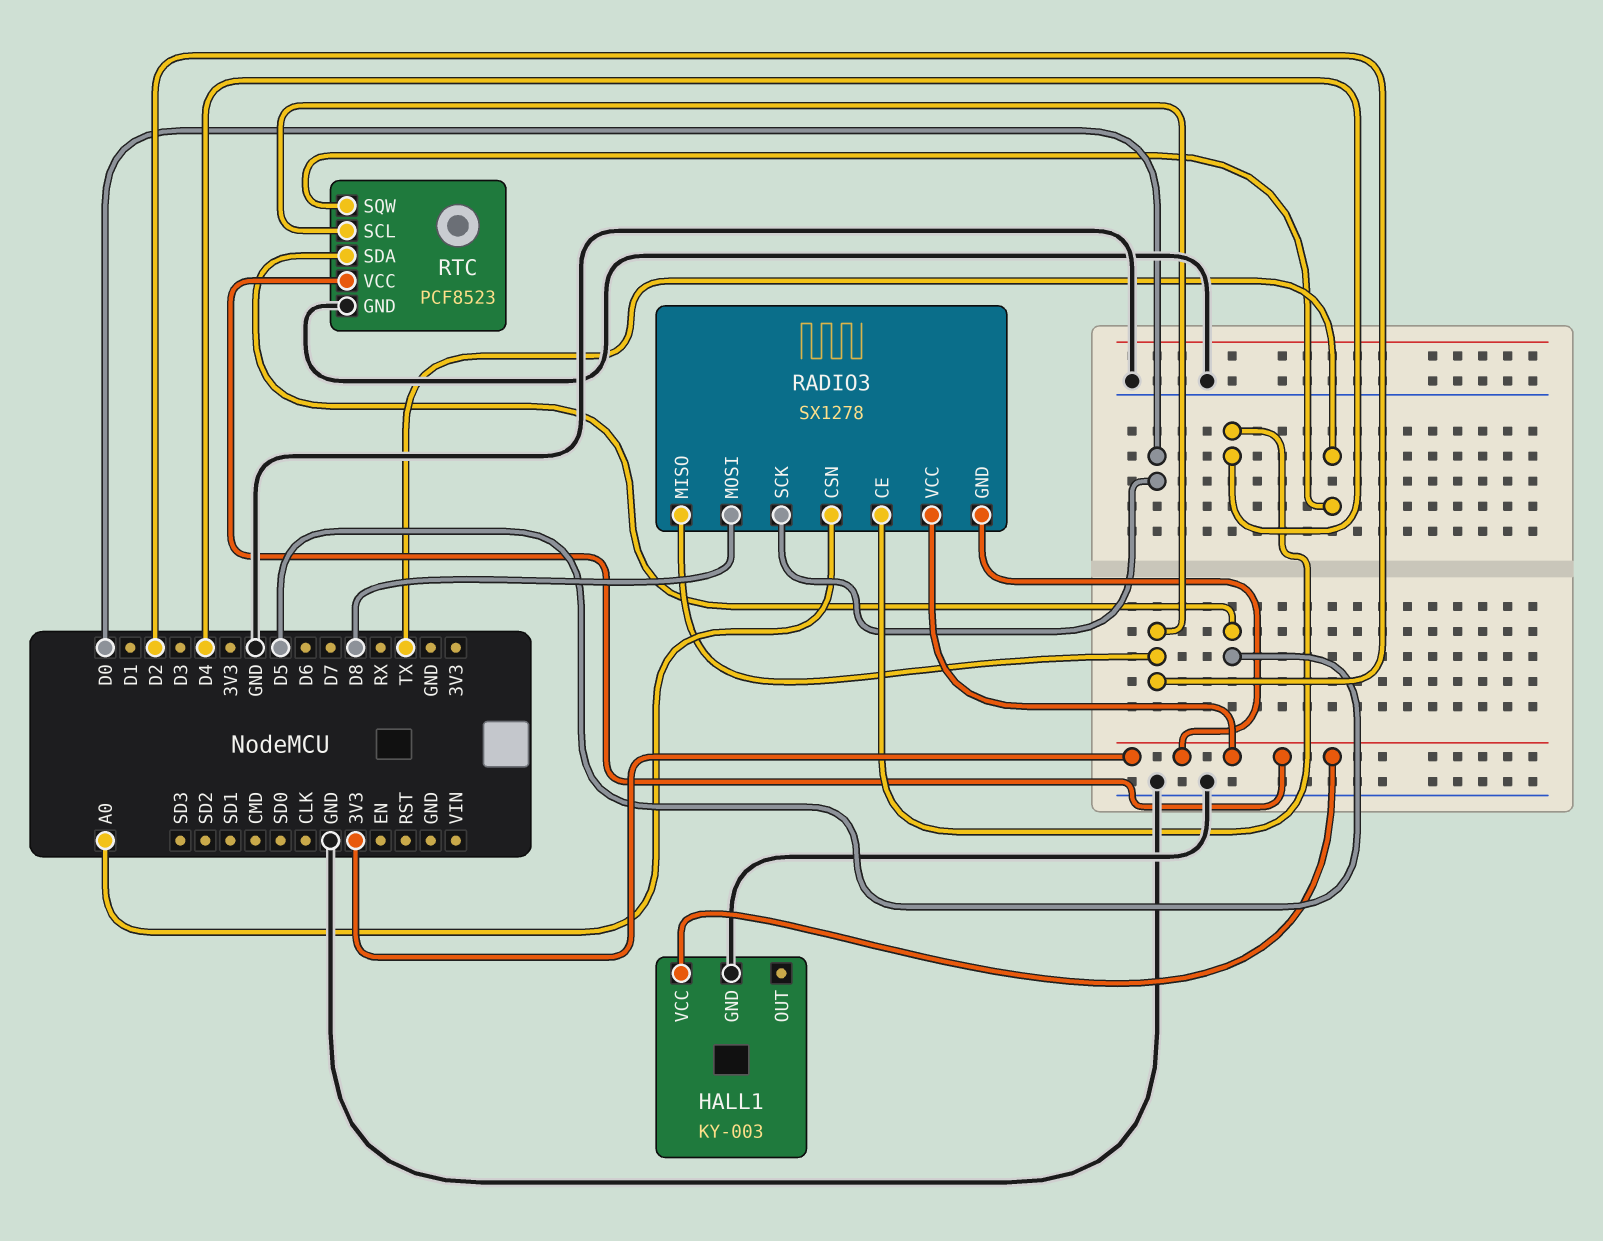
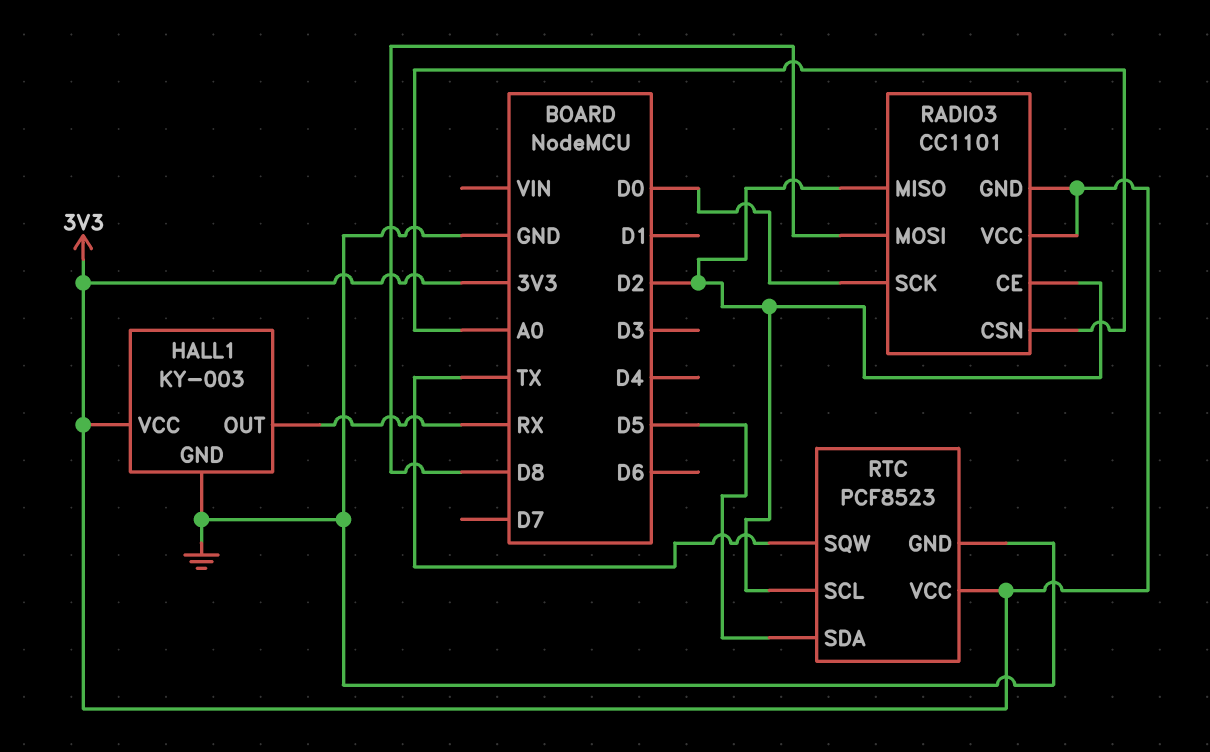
HALL1 pin OUT: none -> RX
RADIO3: SX1278 -> CC1101
RADIO3 pin CE: D4 -> D2

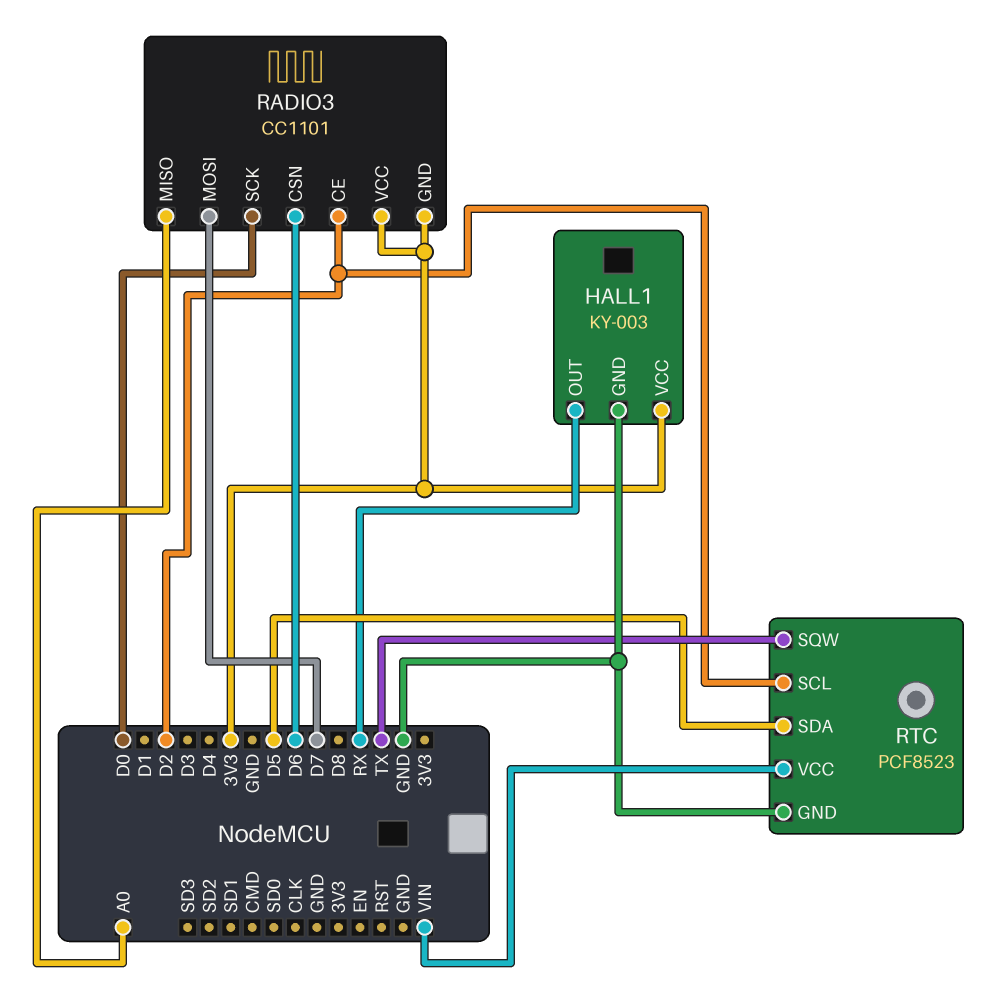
RADIO3 pin CSN: A0 -> D6
RADIO3 pin MISO: D2 -> A0
RADIO3 pin MOSI: D8 -> D7
RTC pin VCC: 3V3 -> VIN

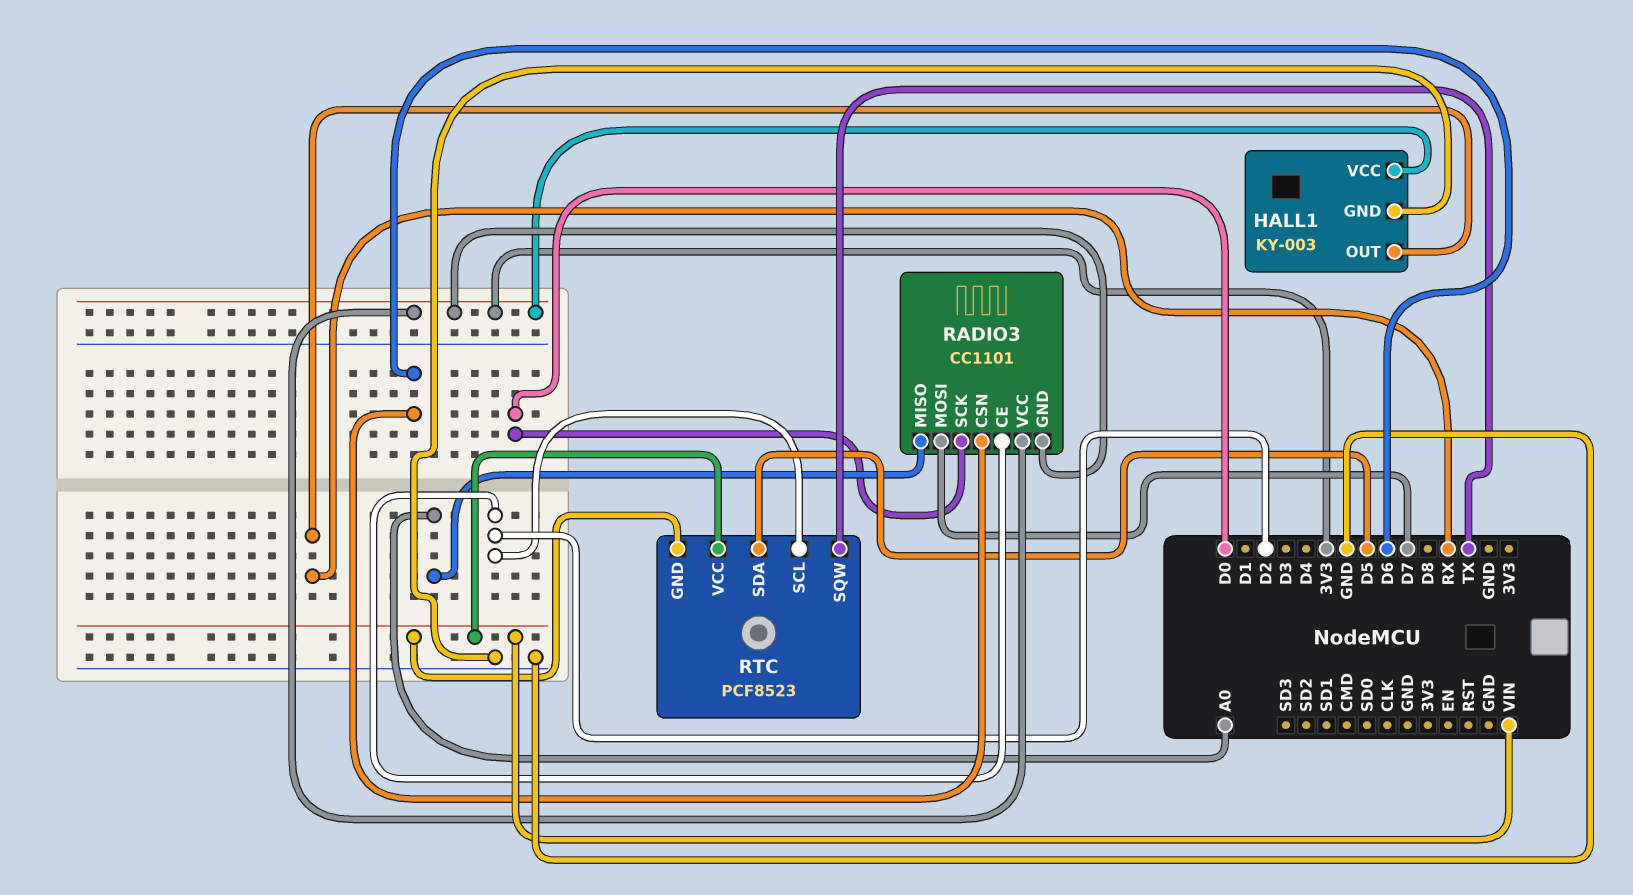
RTC pin GND: GND -> VIN

